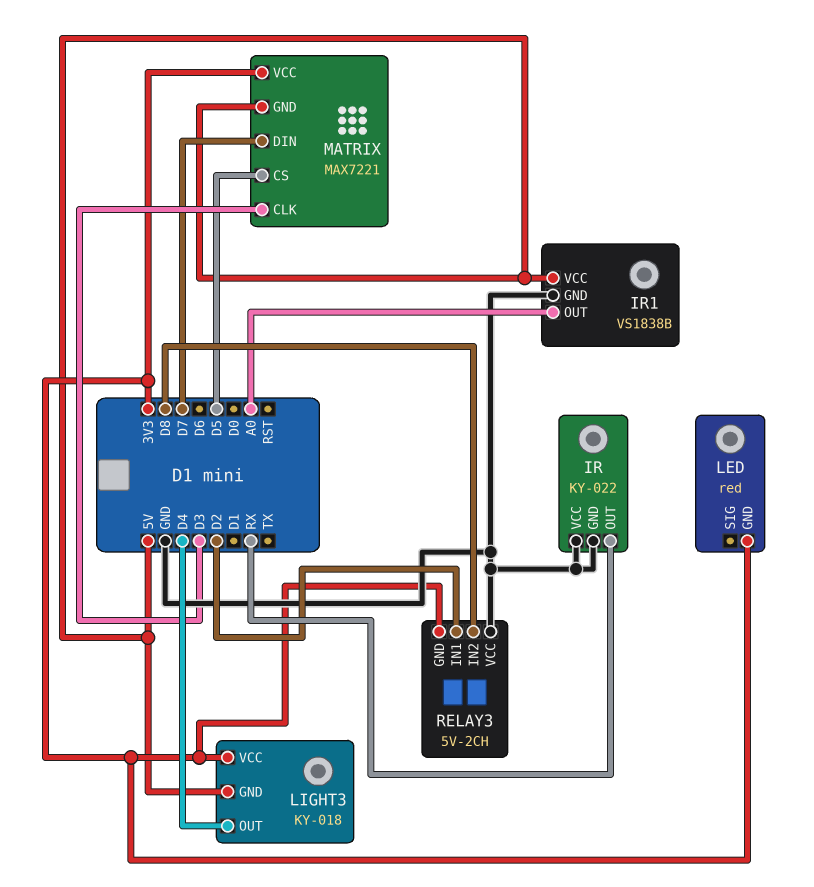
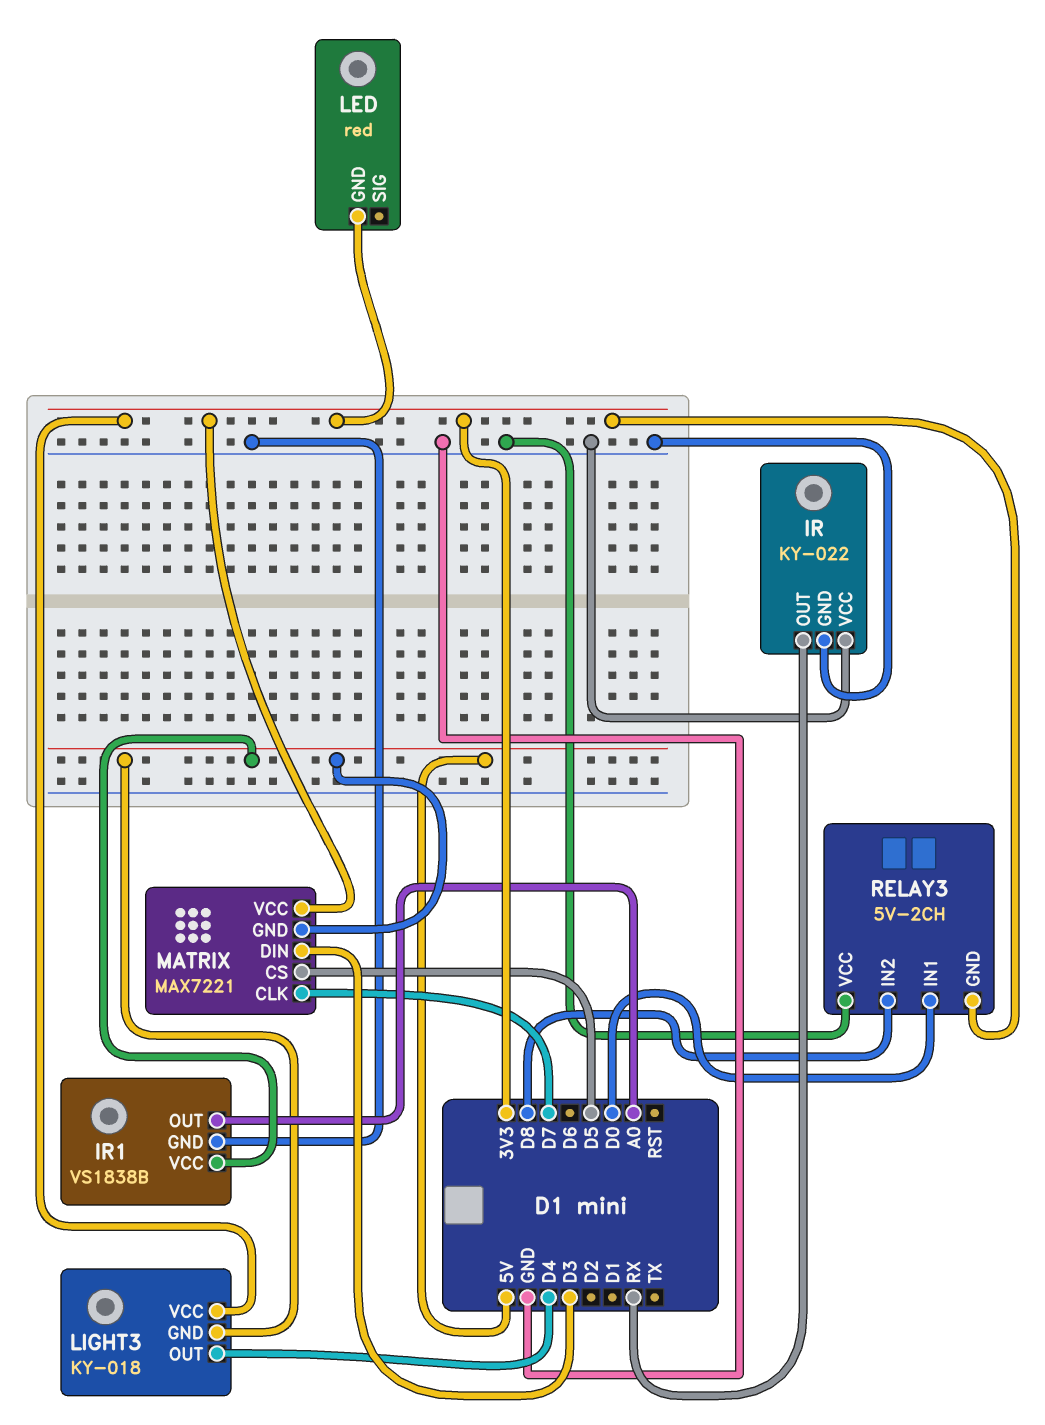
MATRIX pin CLK: D3 -> D7
MATRIX pin DIN: D7 -> D3
RELAY3 pin IN1: D2 -> D0

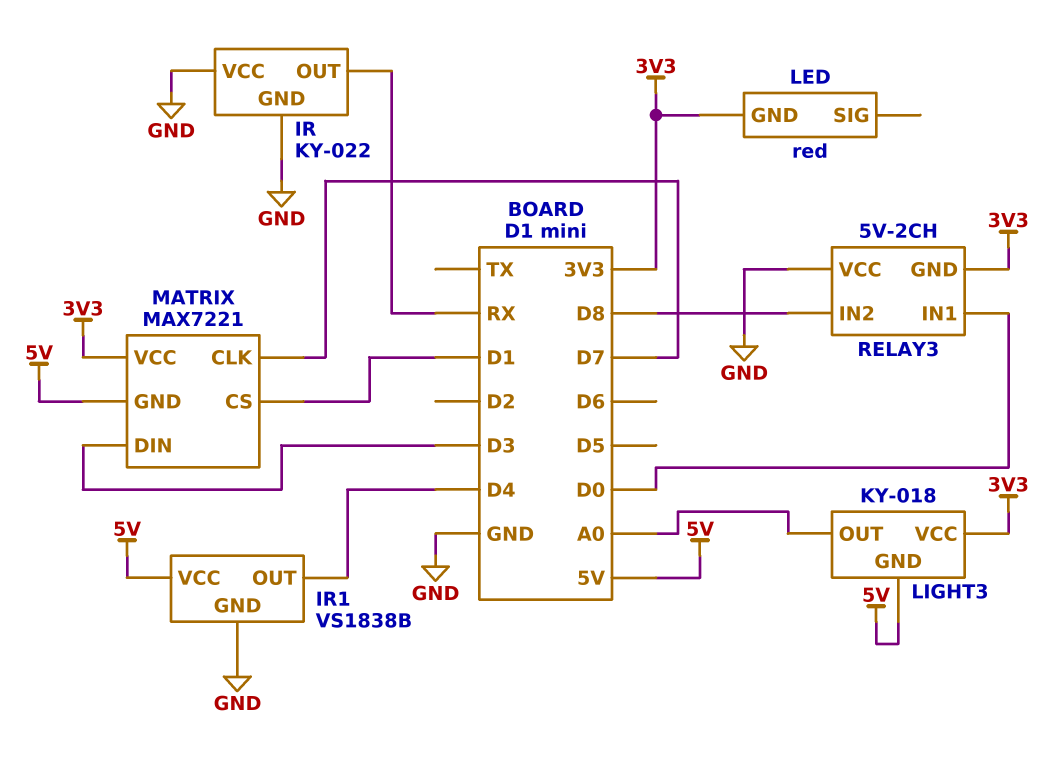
IR1 pin OUT: A0 -> D4
LIGHT3 pin OUT: D4 -> A0
MATRIX pin CS: D5 -> D1

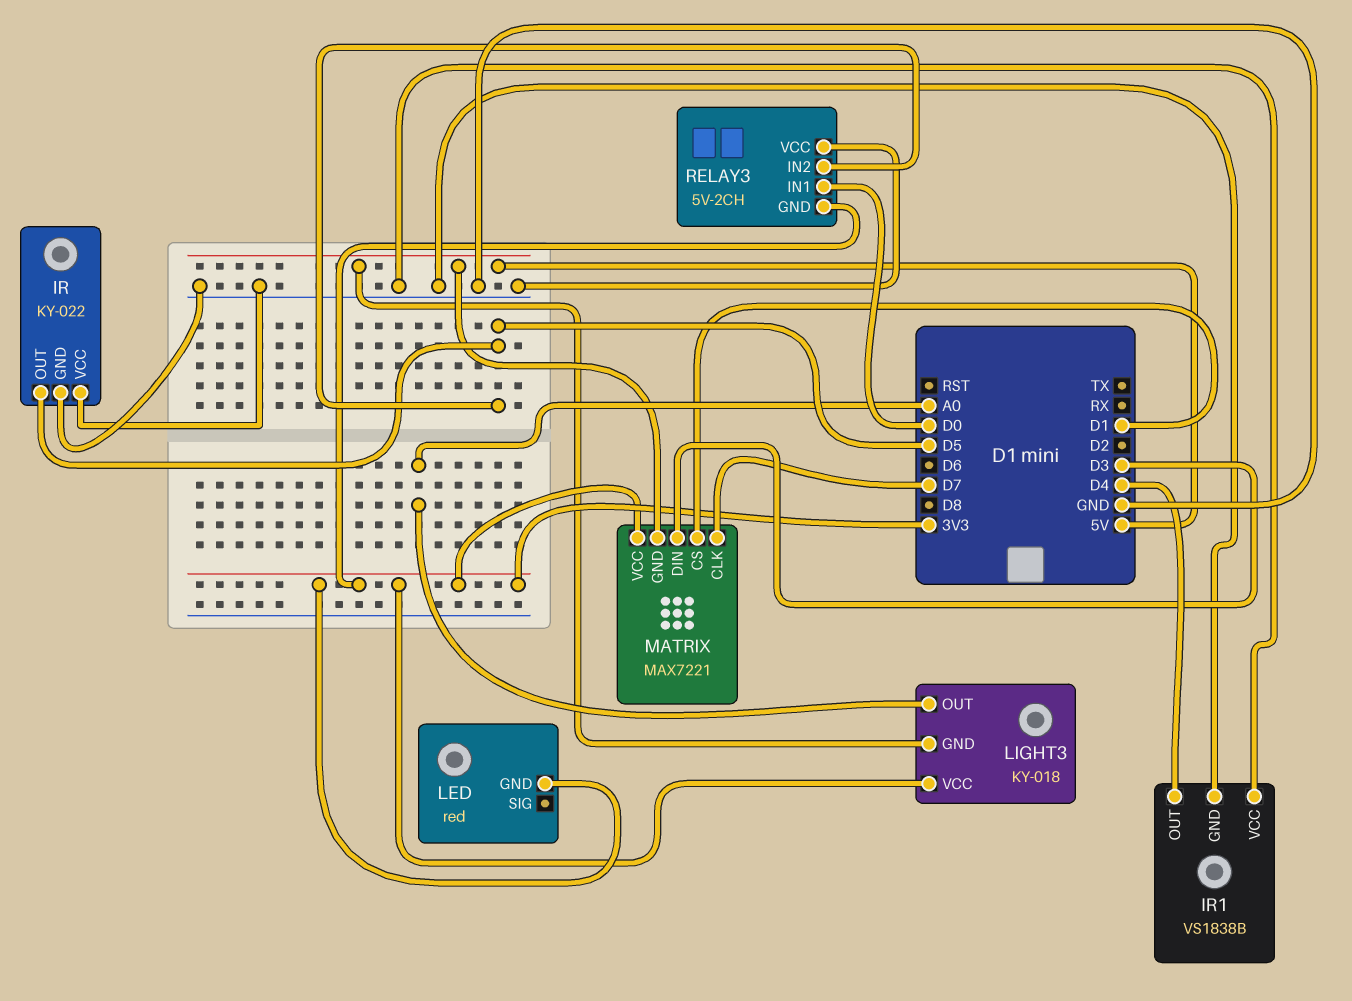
IR pin OUT: RX -> D5
IR1 pin VCC: 5V -> GND
RELAY3 pin IN2: D8 -> D5

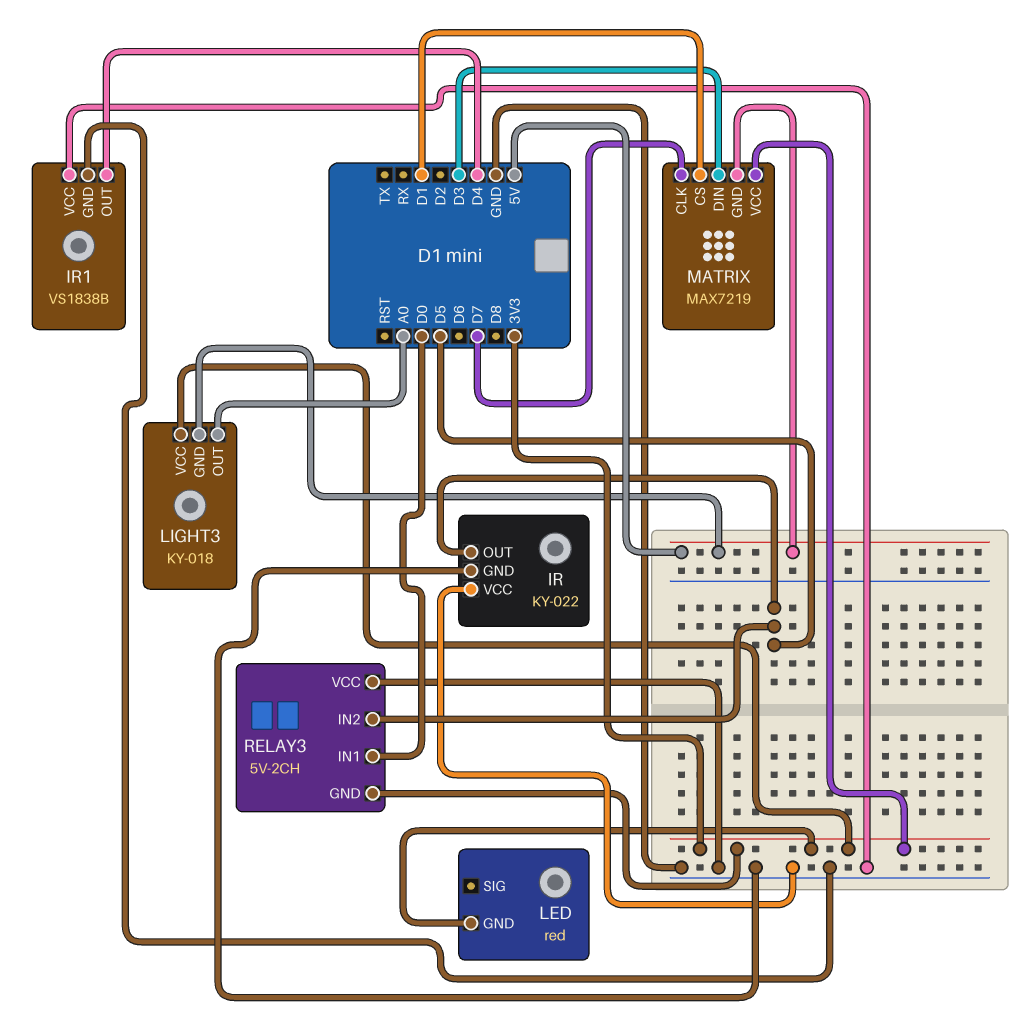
MATRIX: MAX7221 -> MAX7219

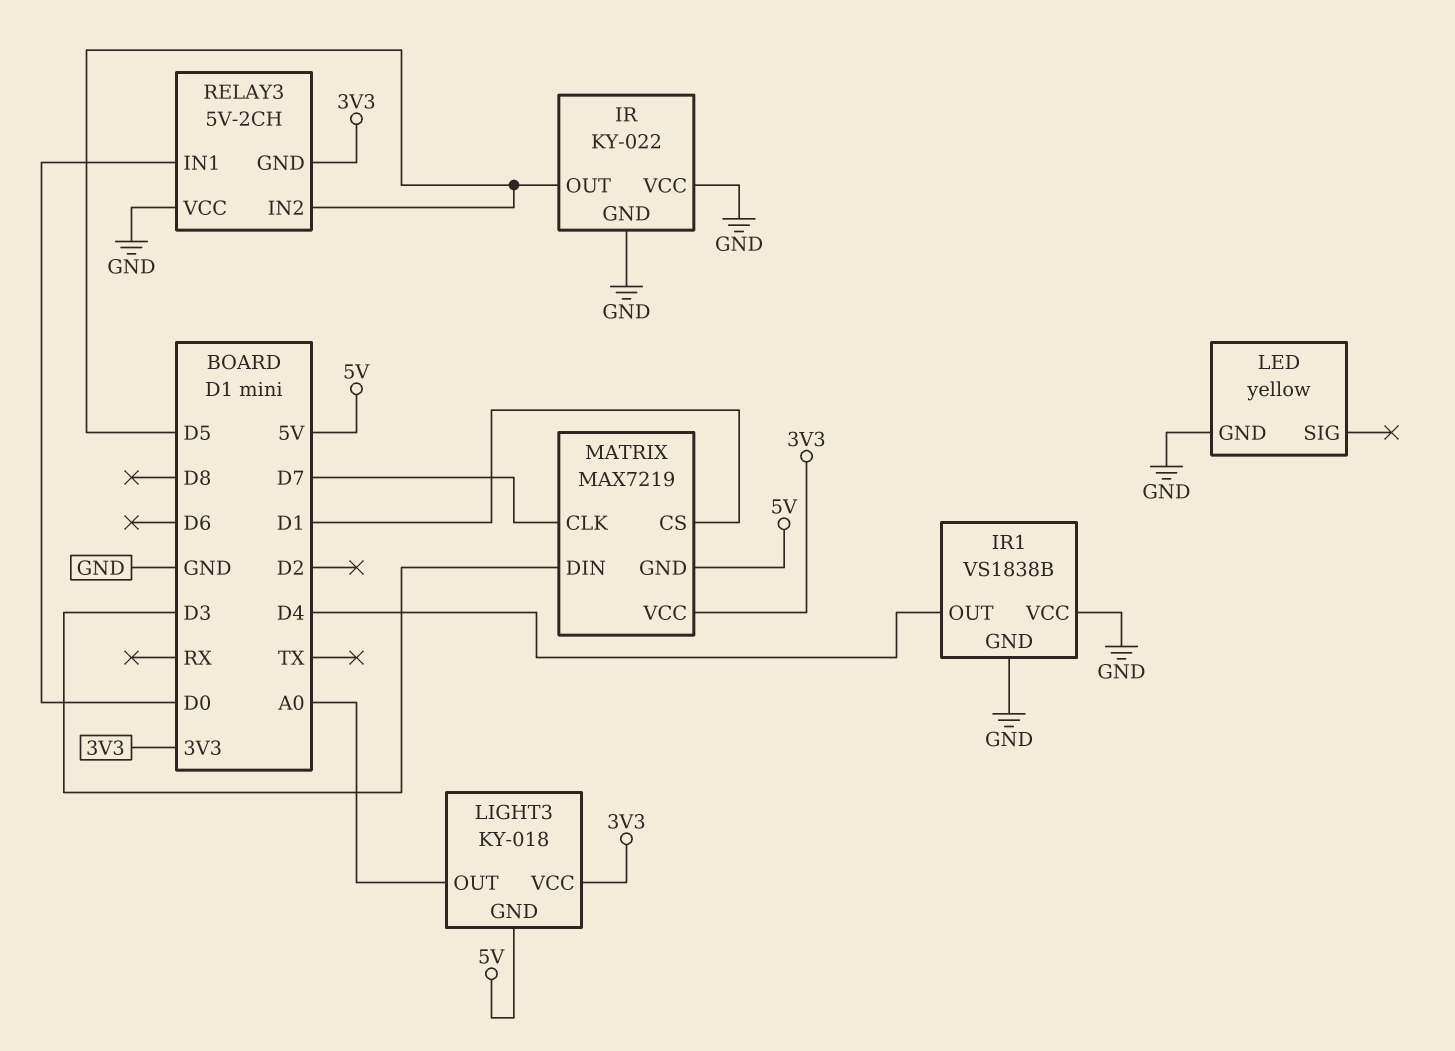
LED: red -> yellow
LED pin GND: 3V3 -> GND

